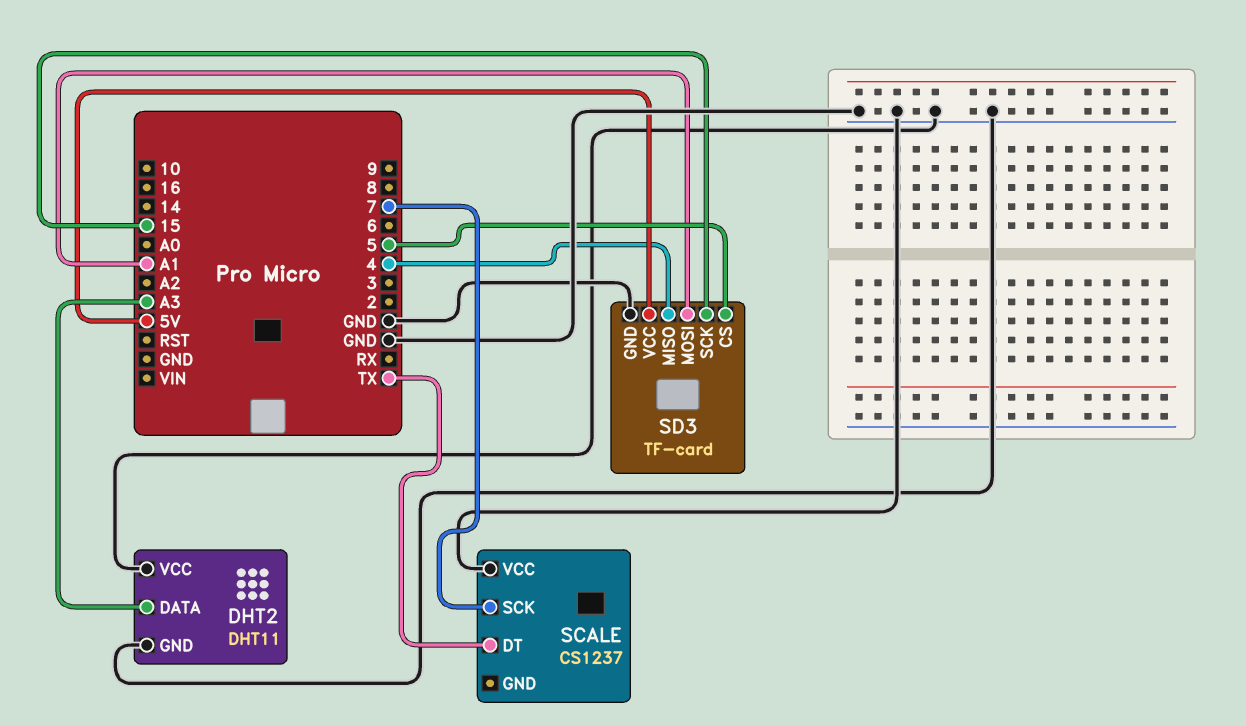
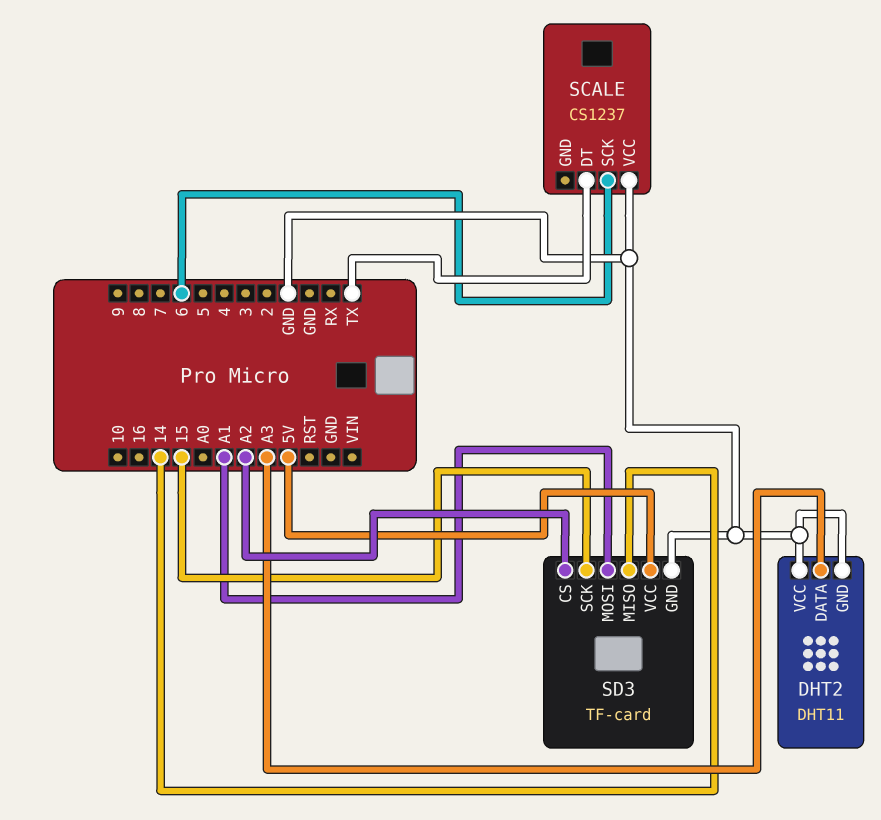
SCALE pin SCK: 7 -> 6
SD3 pin CS: 5 -> A2
SD3 pin MISO: 4 -> 14

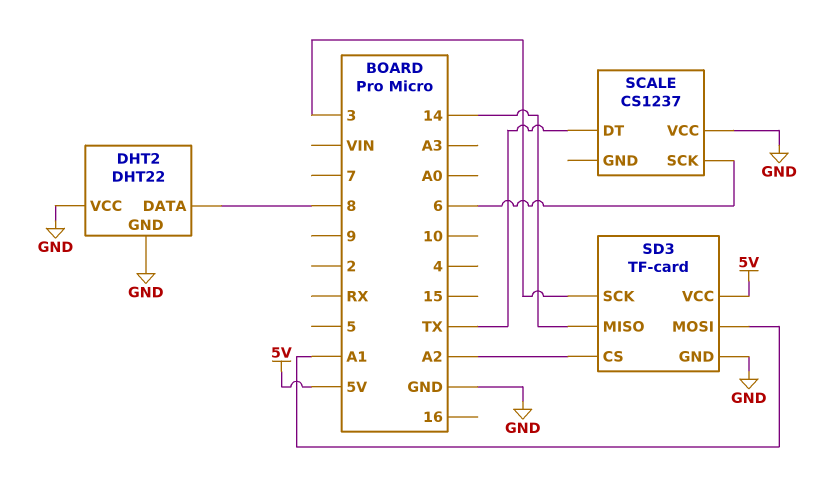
DHT2: DHT11 -> DHT22
DHT2 pin DATA: A3 -> 8
SD3 pin SCK: 15 -> 3

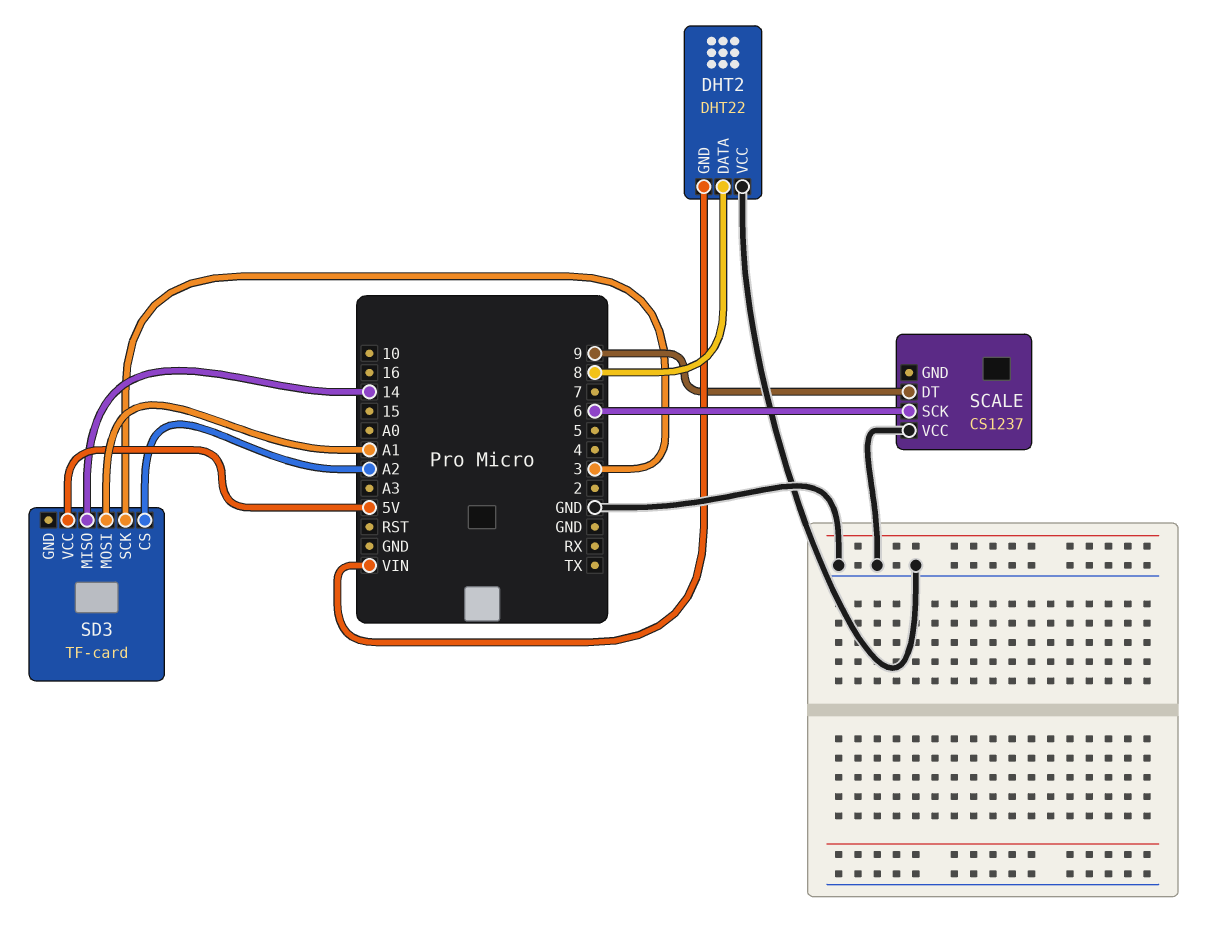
DHT2 pin GND: GND -> VIN
SCALE pin DT: TX -> 9
SD3 pin GND: GND -> none

